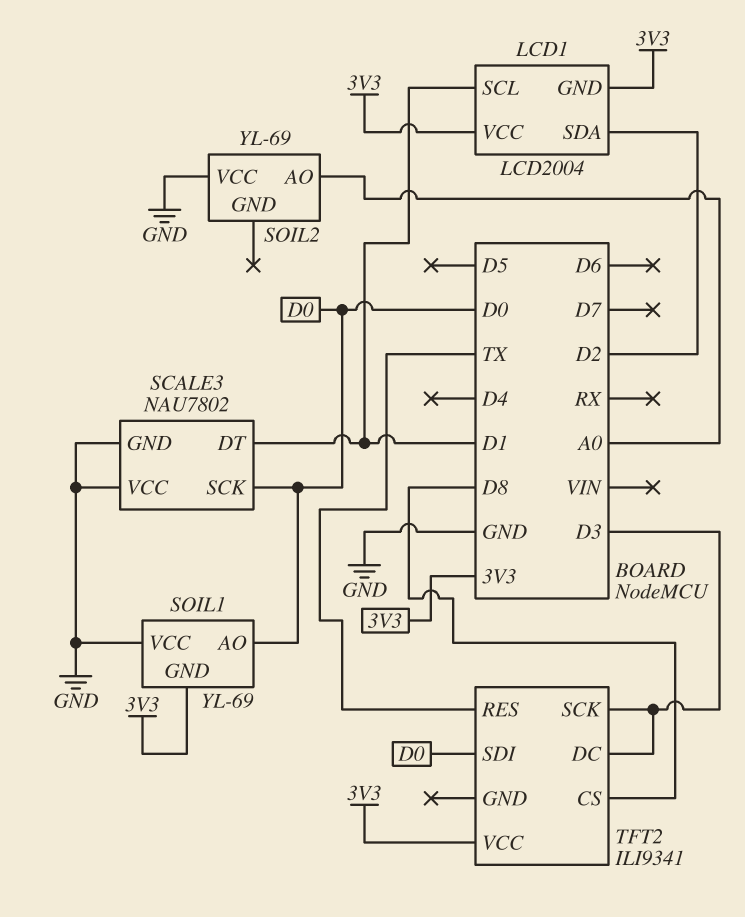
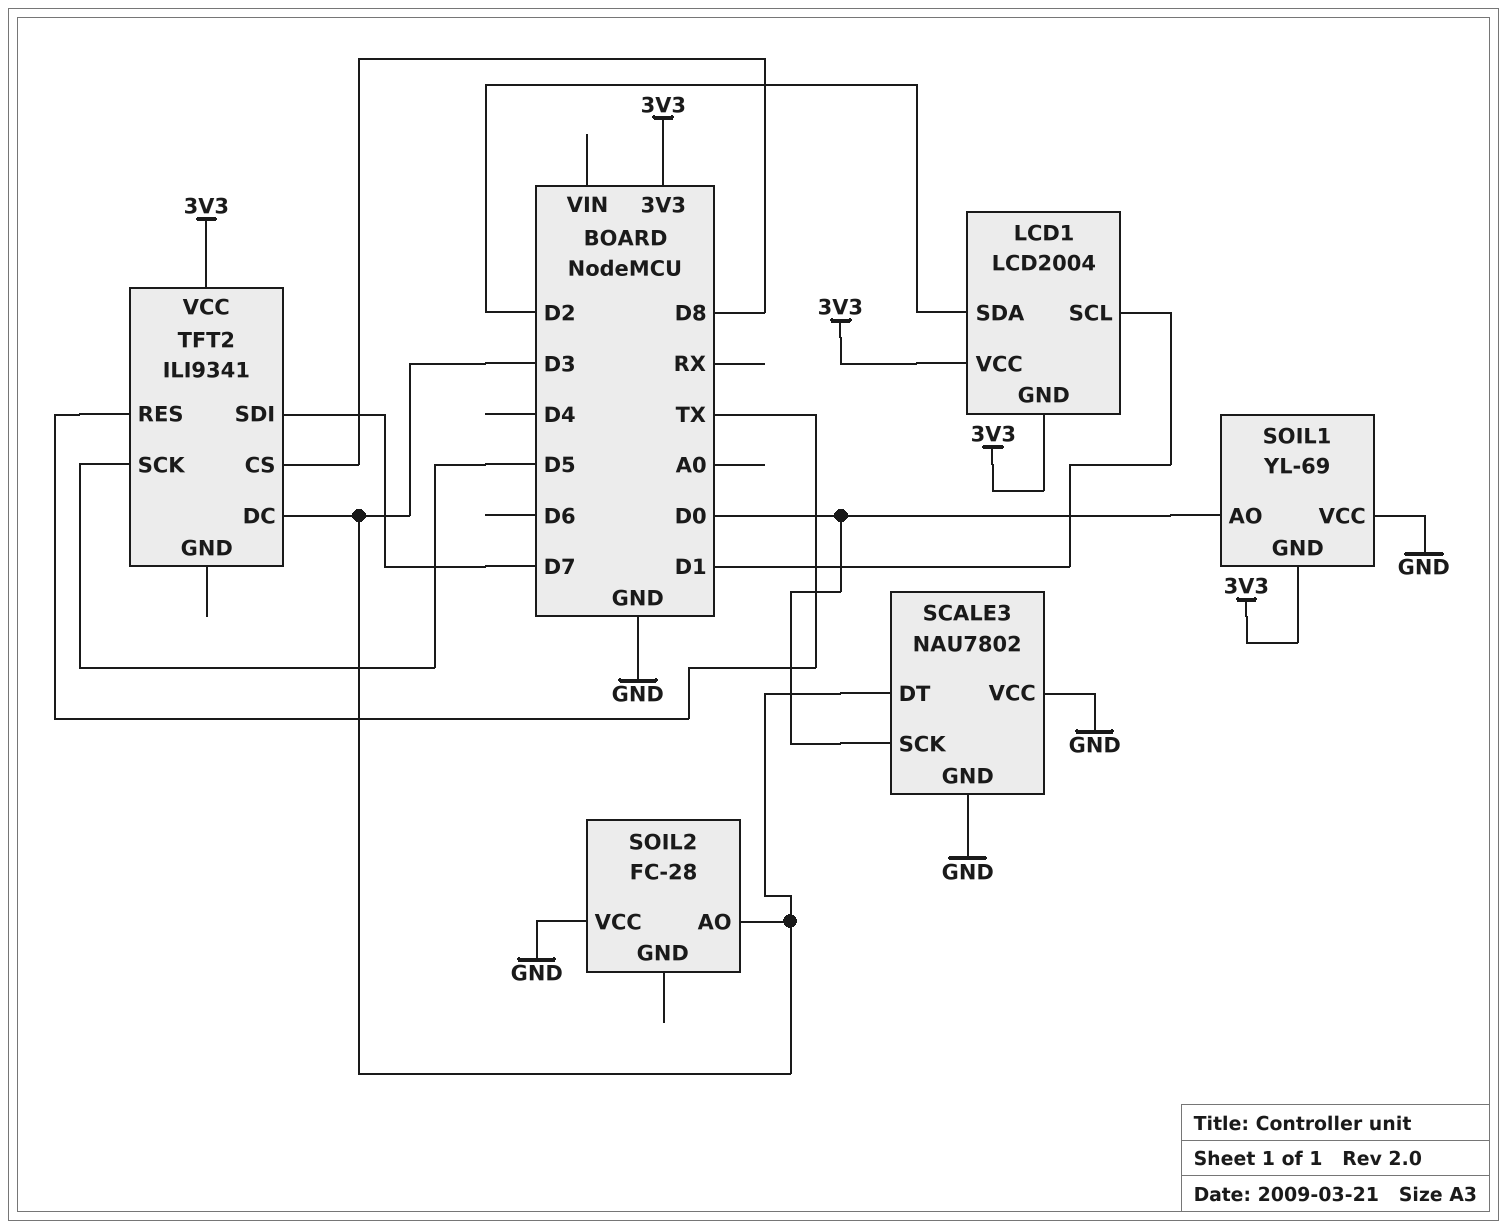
SCALE3 pin DT: D1 -> D3
SOIL2: YL-69 -> FC-28
SOIL2 pin AO: A0 -> D3
TFT2 pin SCK: D3 -> D5
TFT2 pin SDI: D0 -> D7

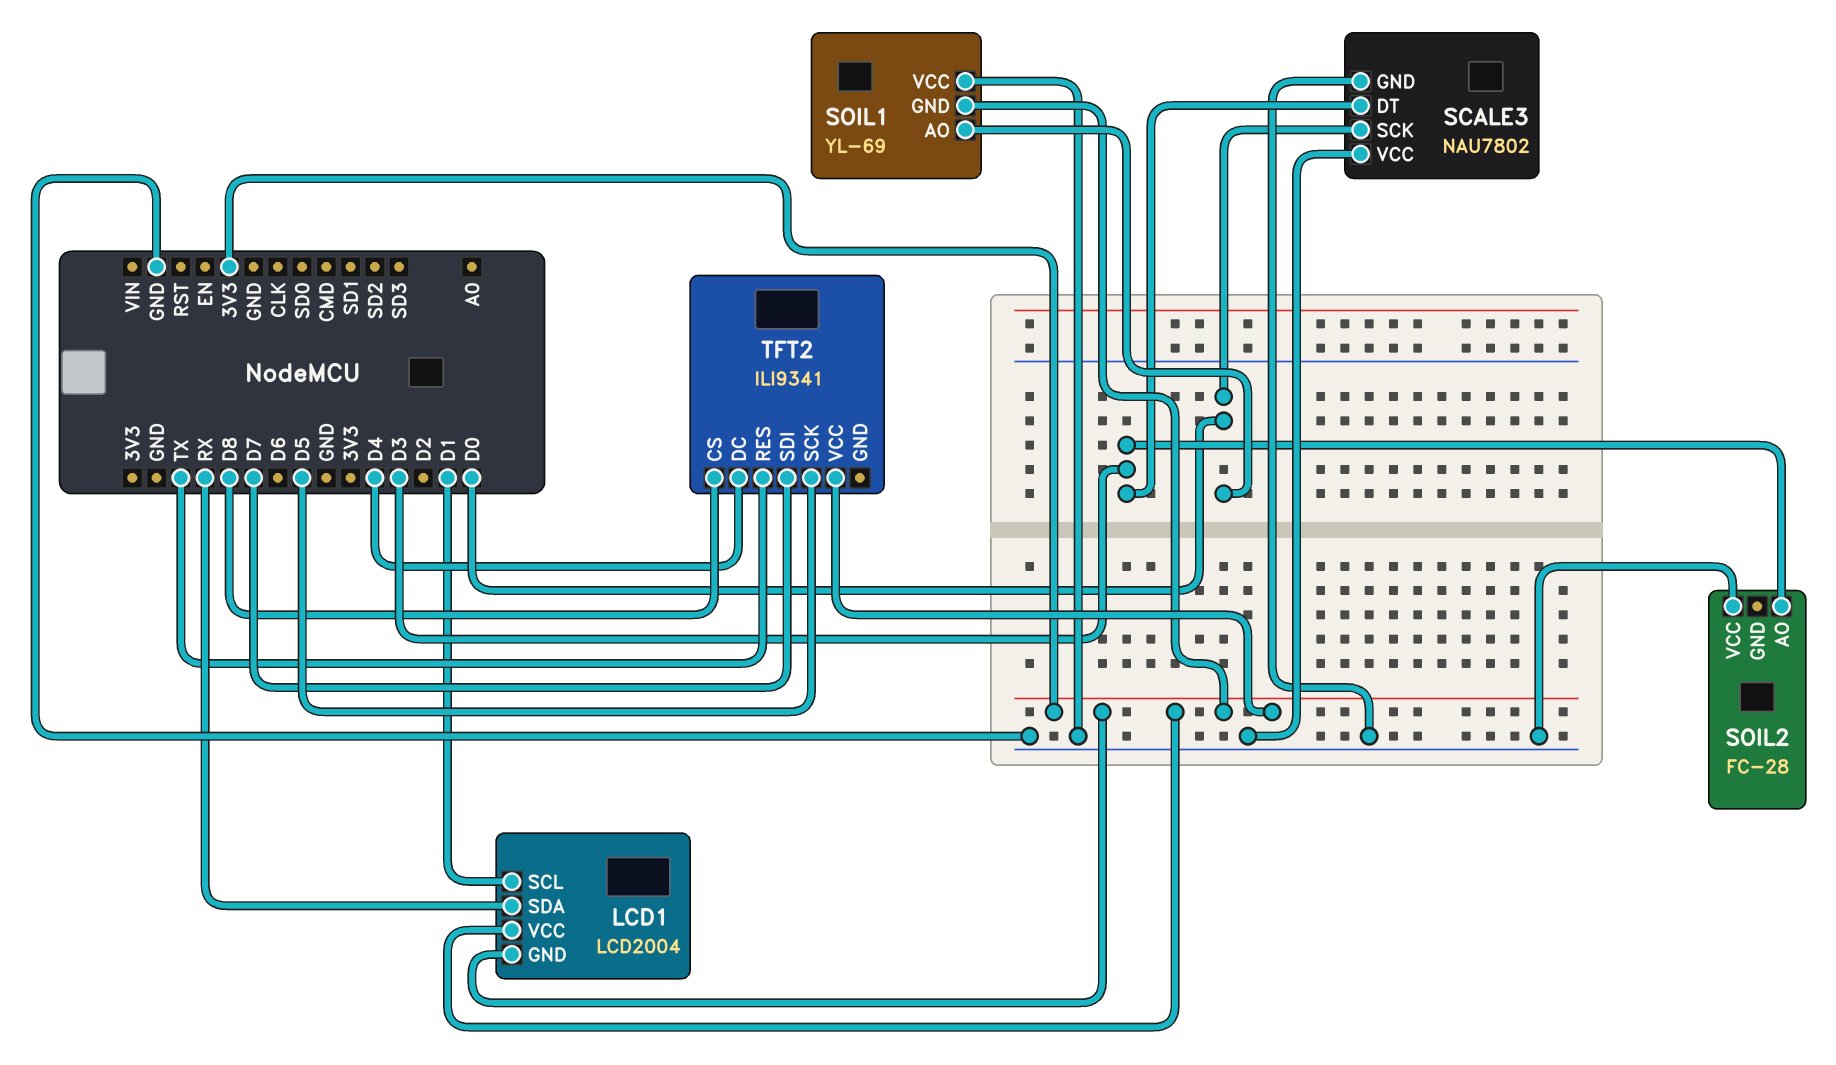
LCD1 pin SDA: D2 -> RX
TFT2 pin DC: D3 -> D4

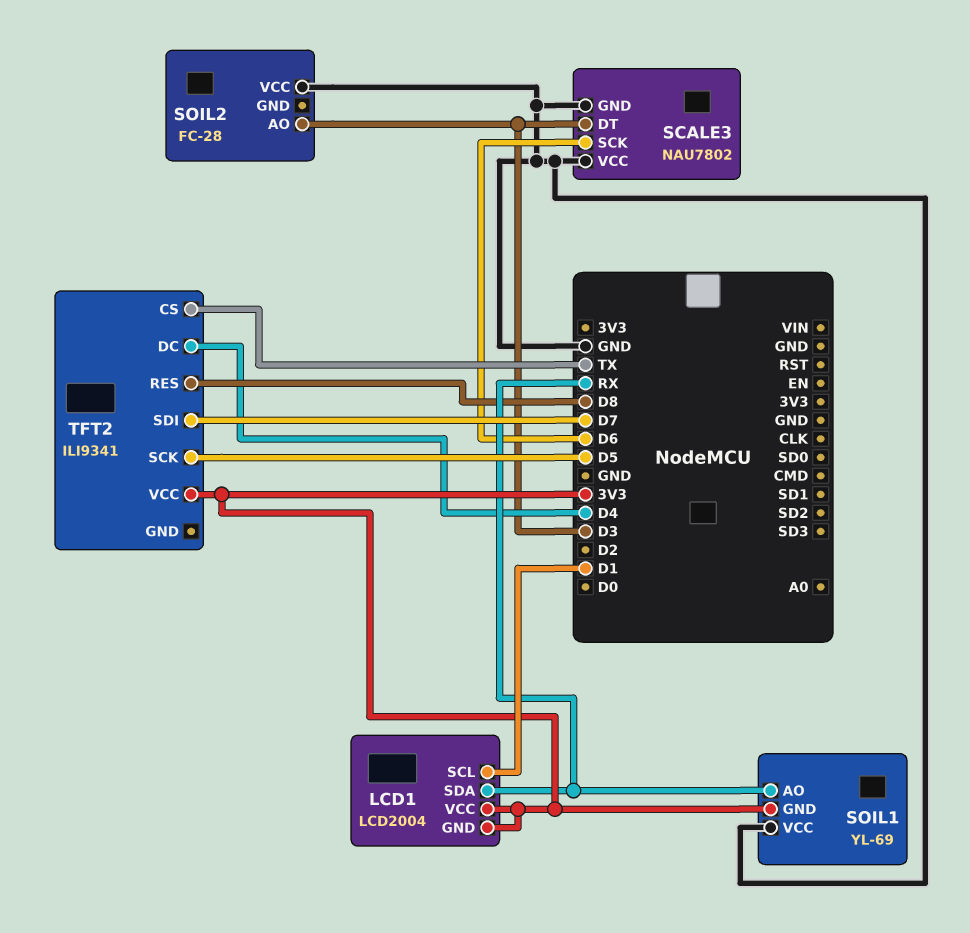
SCALE3 pin SCK: D0 -> D6
SOIL1 pin AO: D0 -> RX
TFT2 pin CS: D8 -> TX
TFT2 pin RES: TX -> D8

